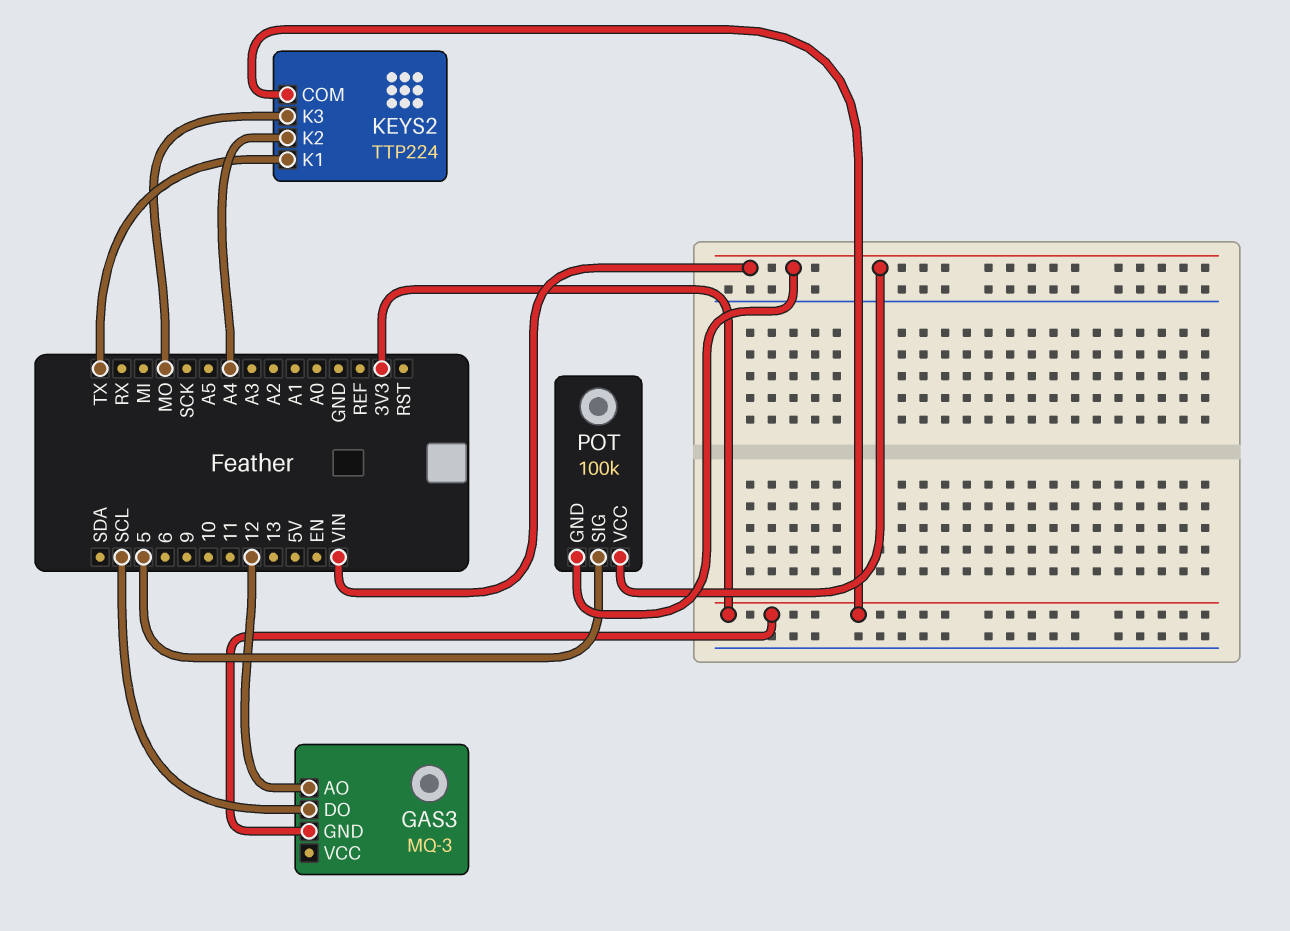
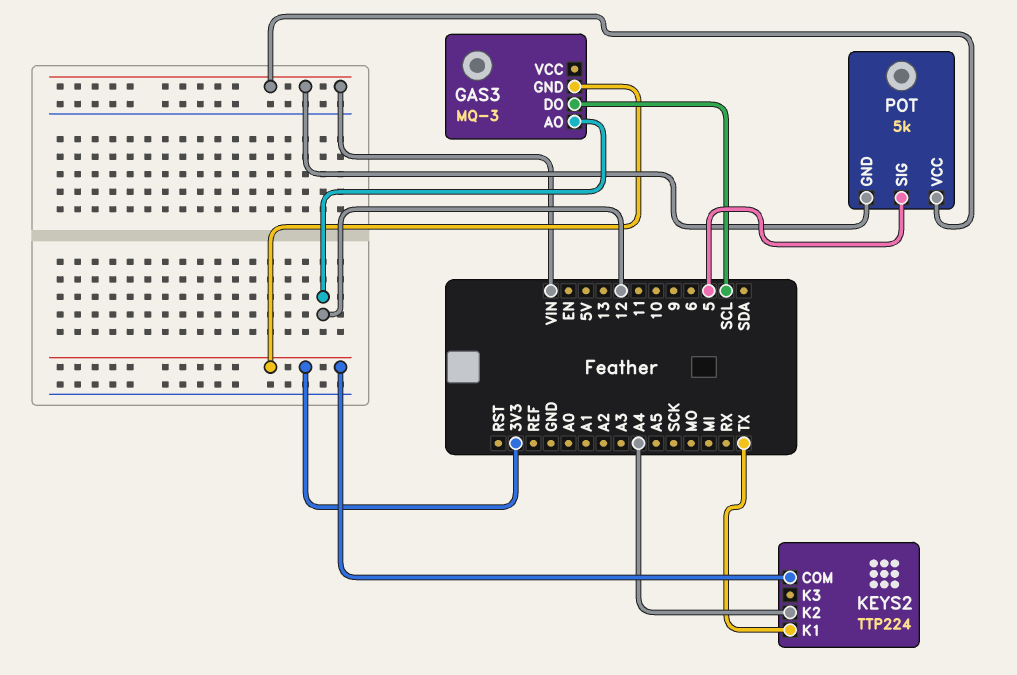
KEYS2 pin K3: MO -> none
POT: 100k -> 5k

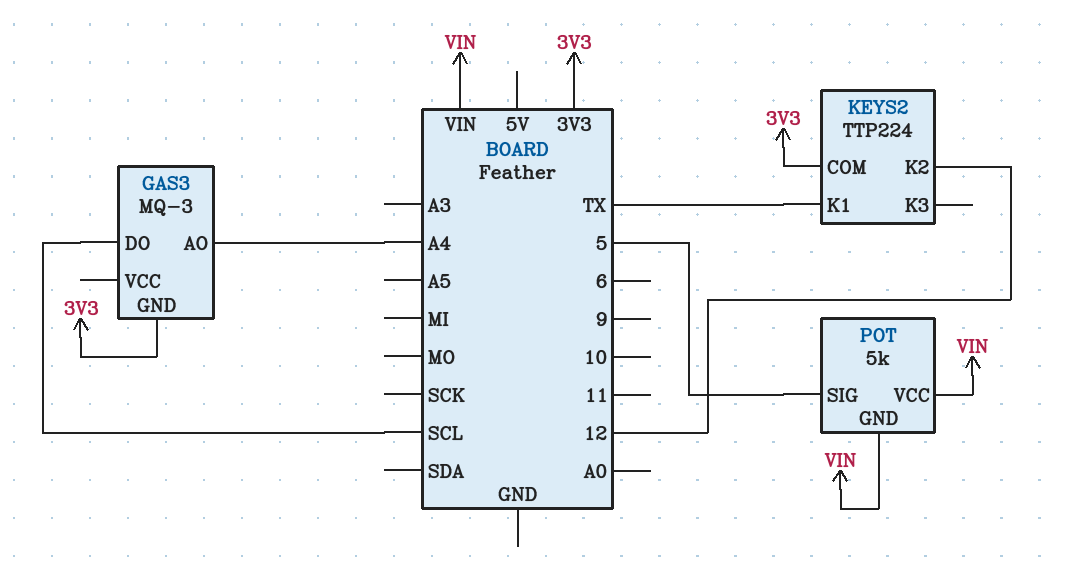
GAS3 pin AO: 12 -> A4
KEYS2 pin K2: A4 -> 12

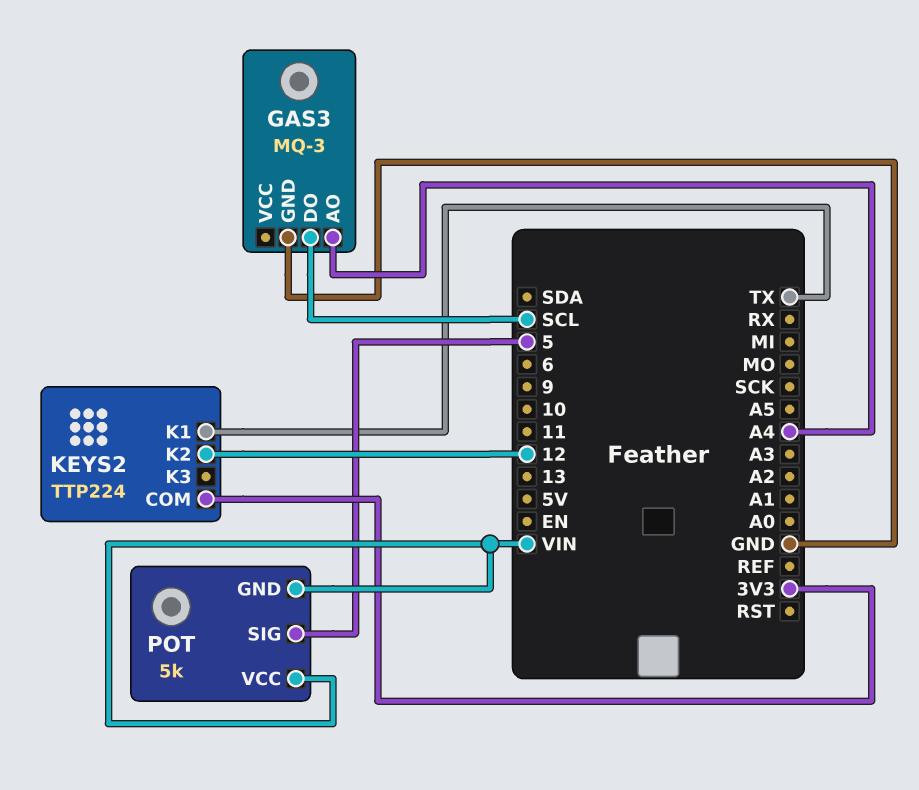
GAS3 pin GND: 3V3 -> GND

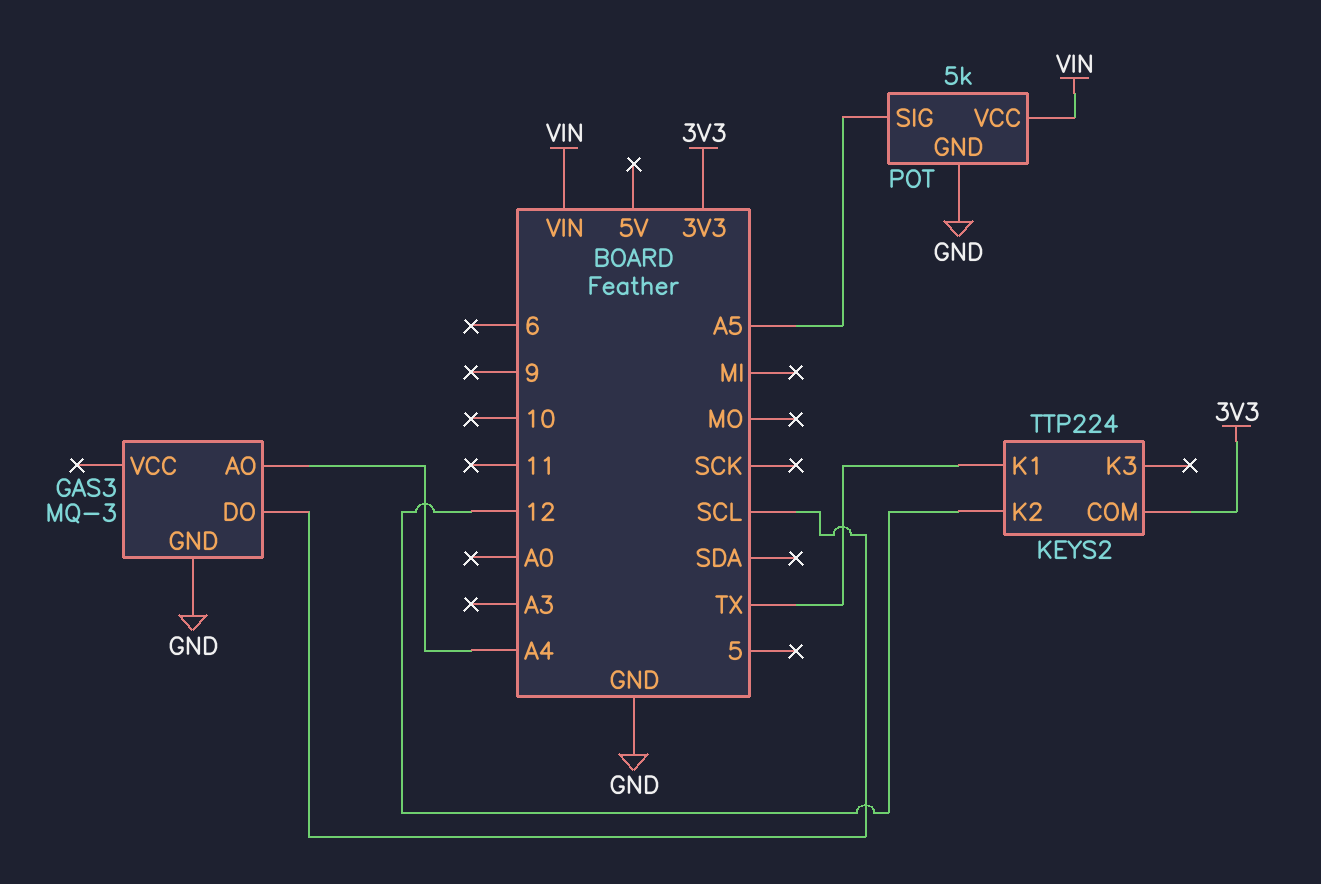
POT pin GND: VIN -> GND
POT pin SIG: 5 -> A5

